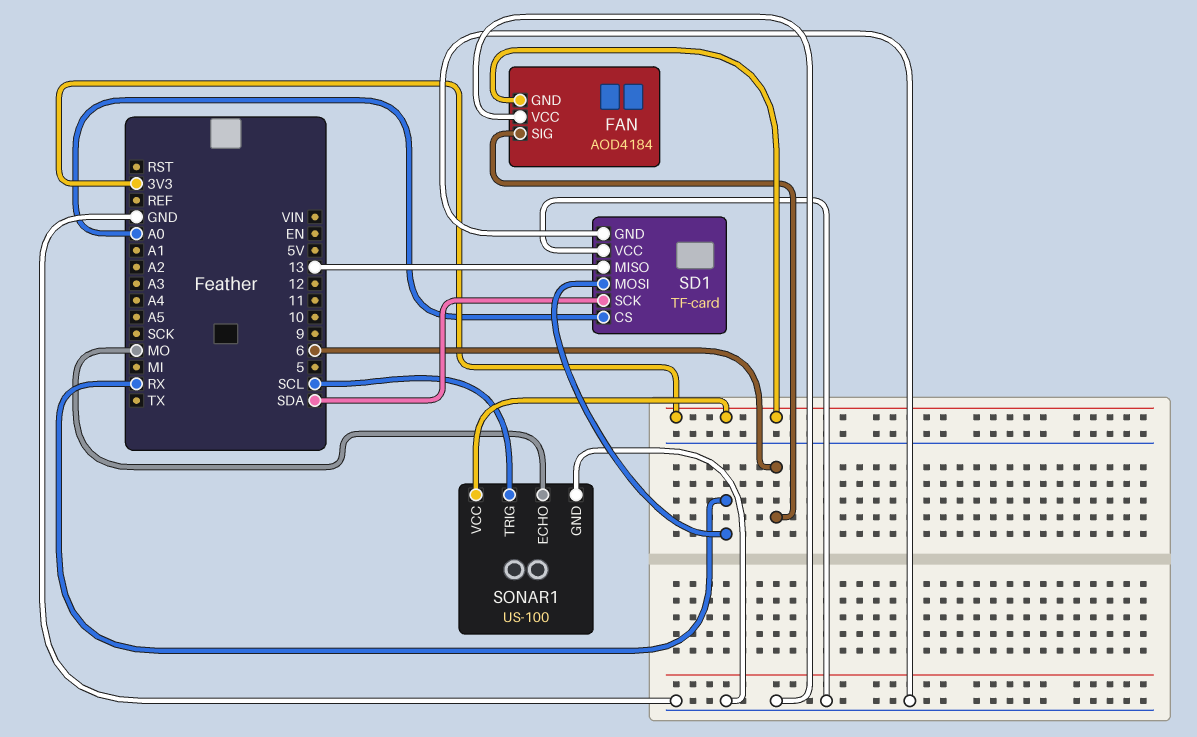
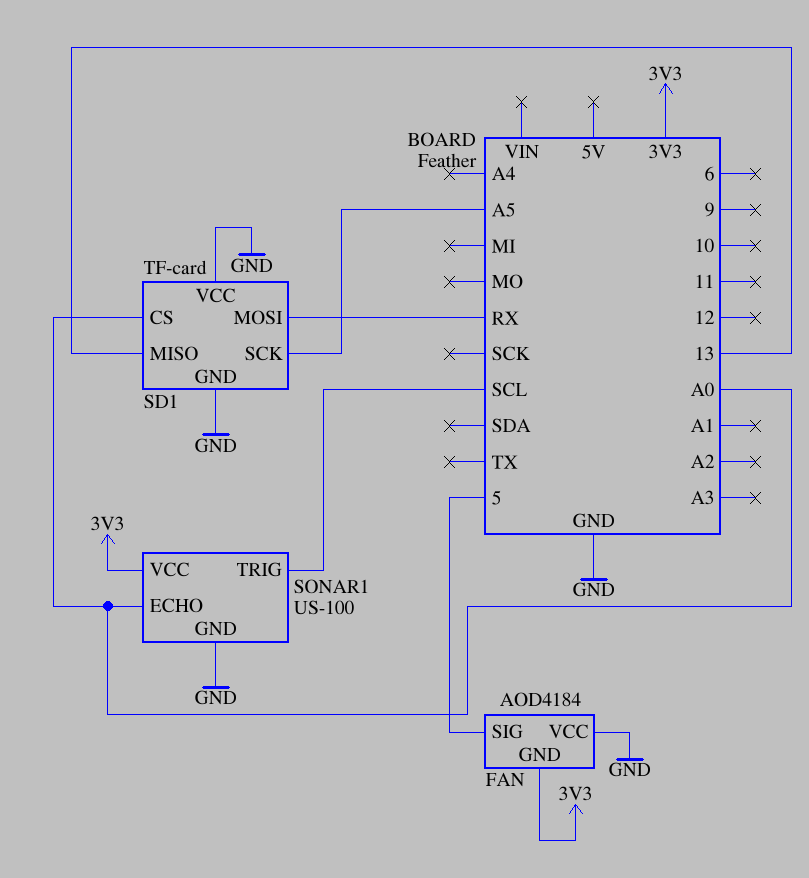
FAN pin SIG: 6 -> 5
SD1 pin SCK: SDA -> A5
SONAR1 pin ECHO: MO -> A0

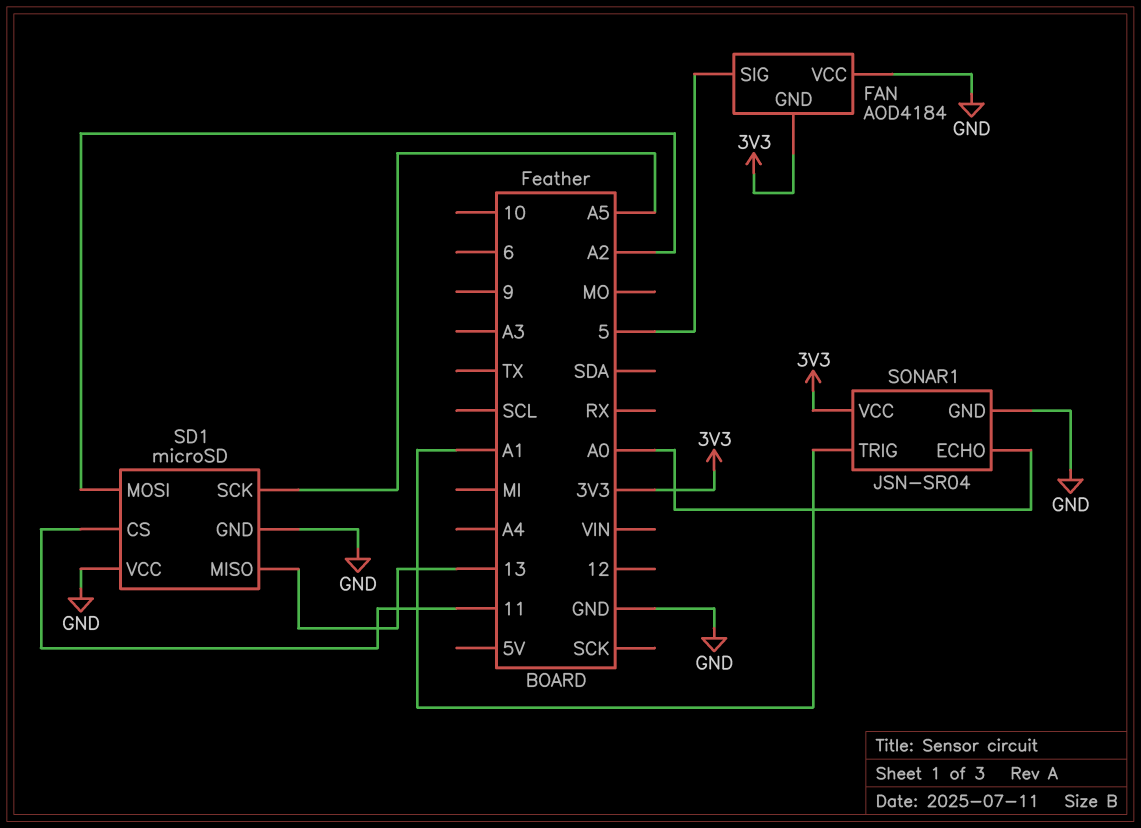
SD1: TF-card -> microSD
SD1 pin CS: A0 -> 11
SD1 pin MOSI: RX -> A2
SONAR1: US-100 -> JSN-SR04
SONAR1 pin TRIG: SCL -> A1

